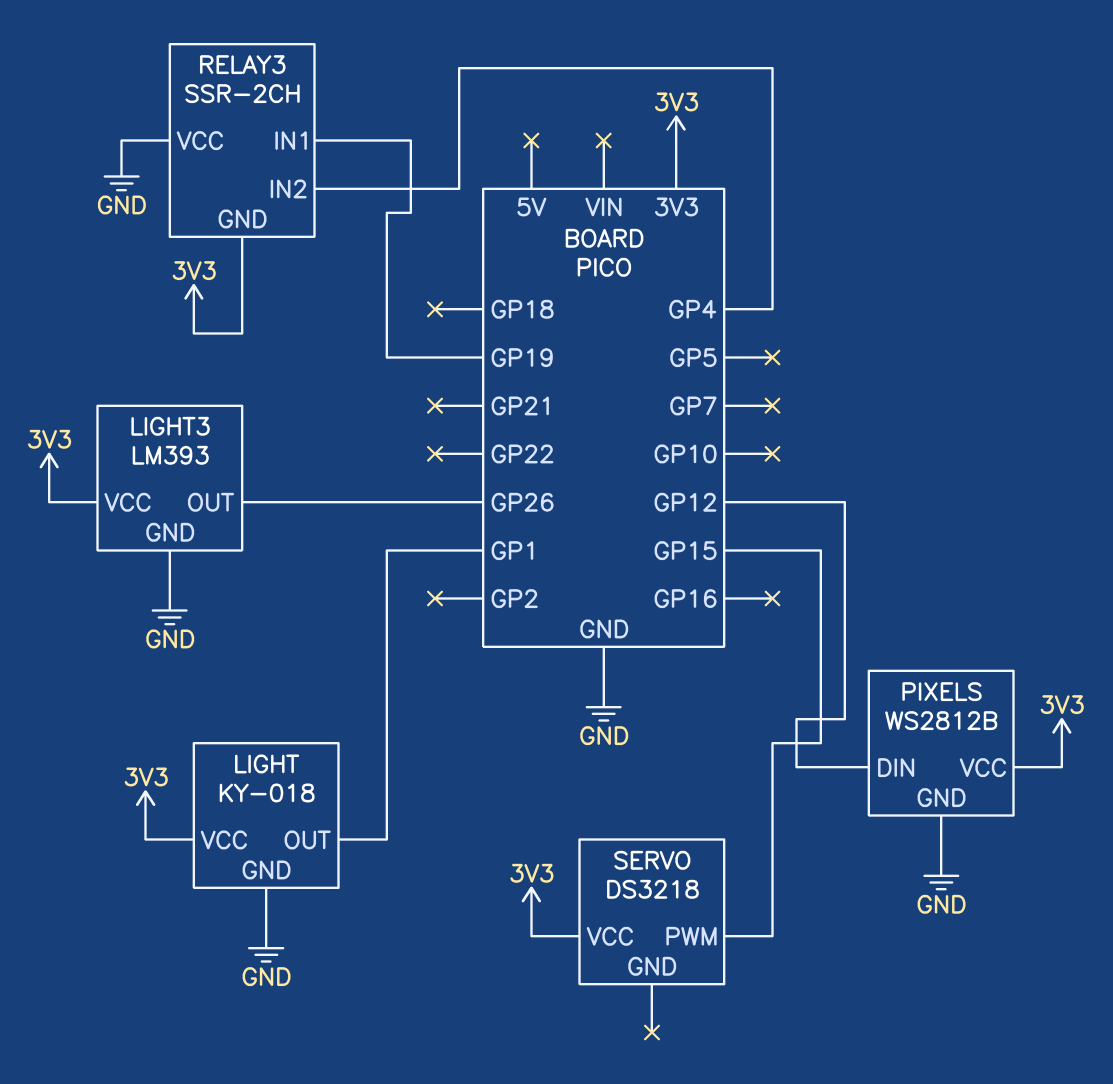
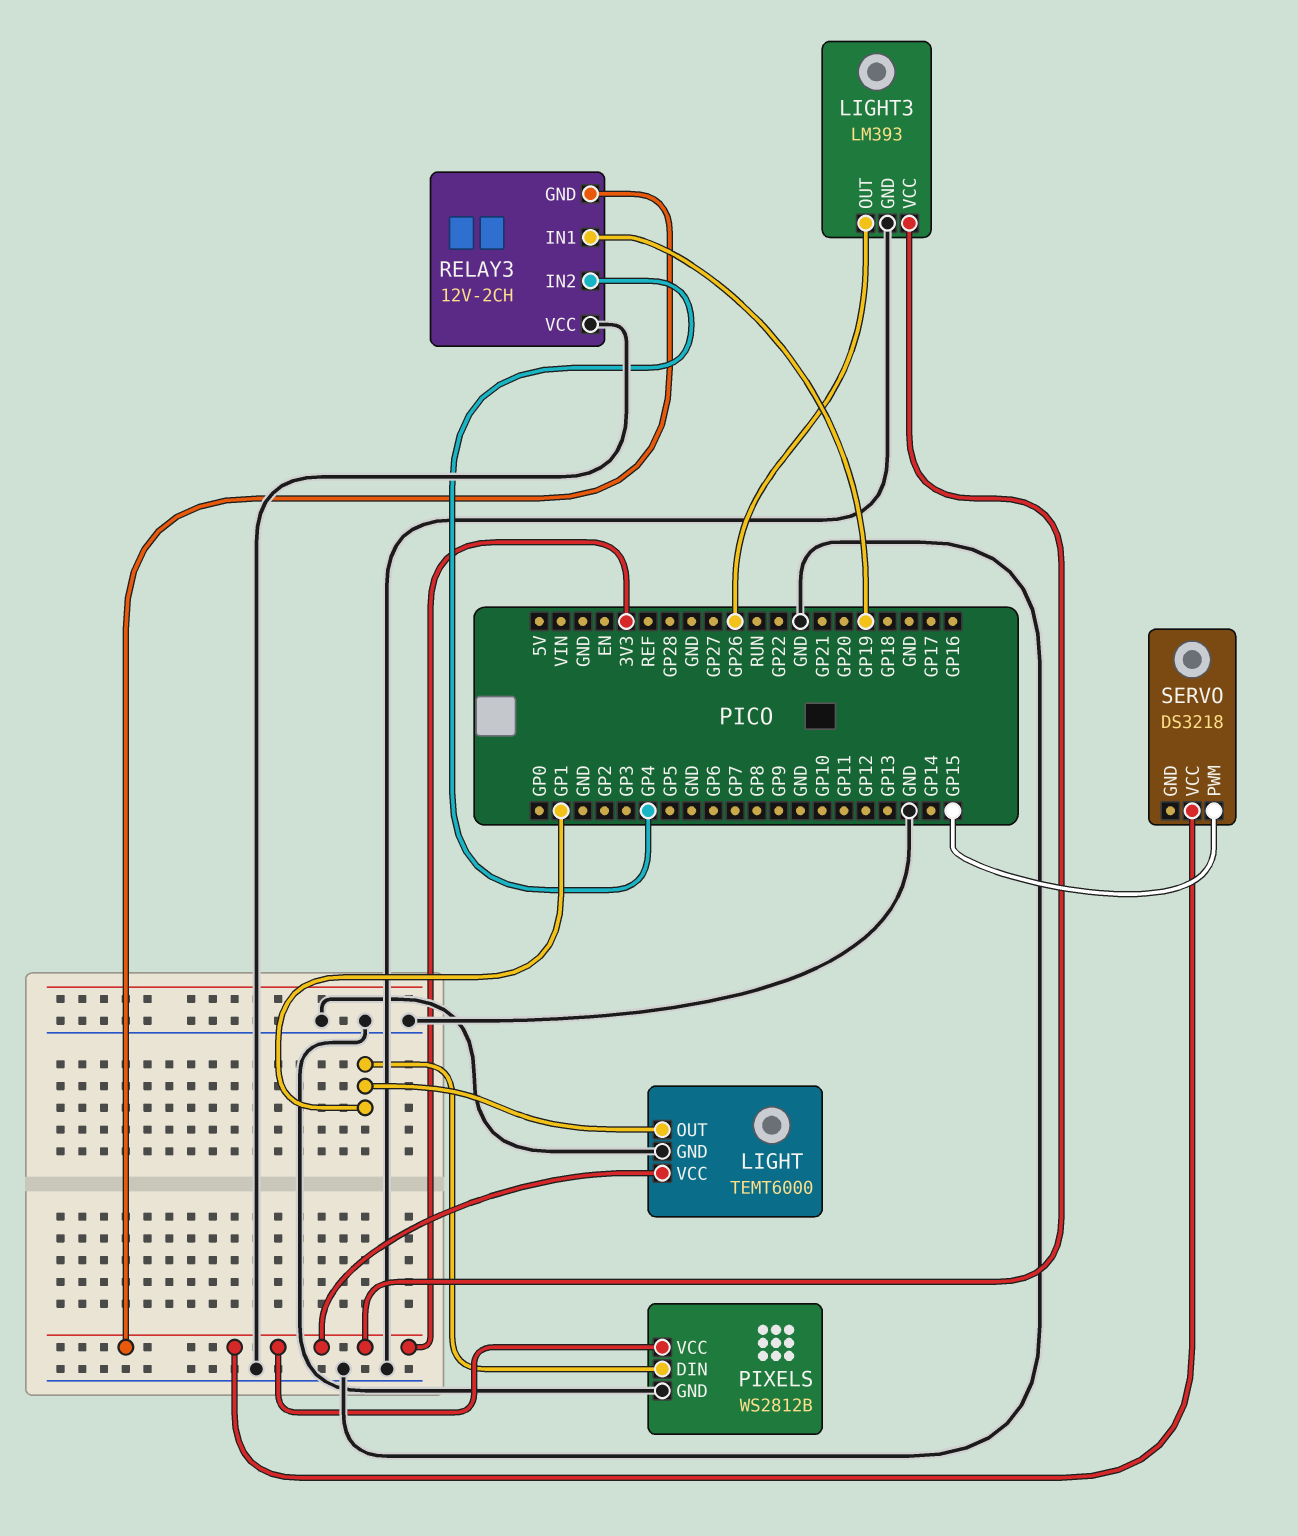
LIGHT: KY-018 -> TEMT6000
PIXELS pin DIN: GP12 -> GP1
RELAY3: SSR-2CH -> 12V-2CH

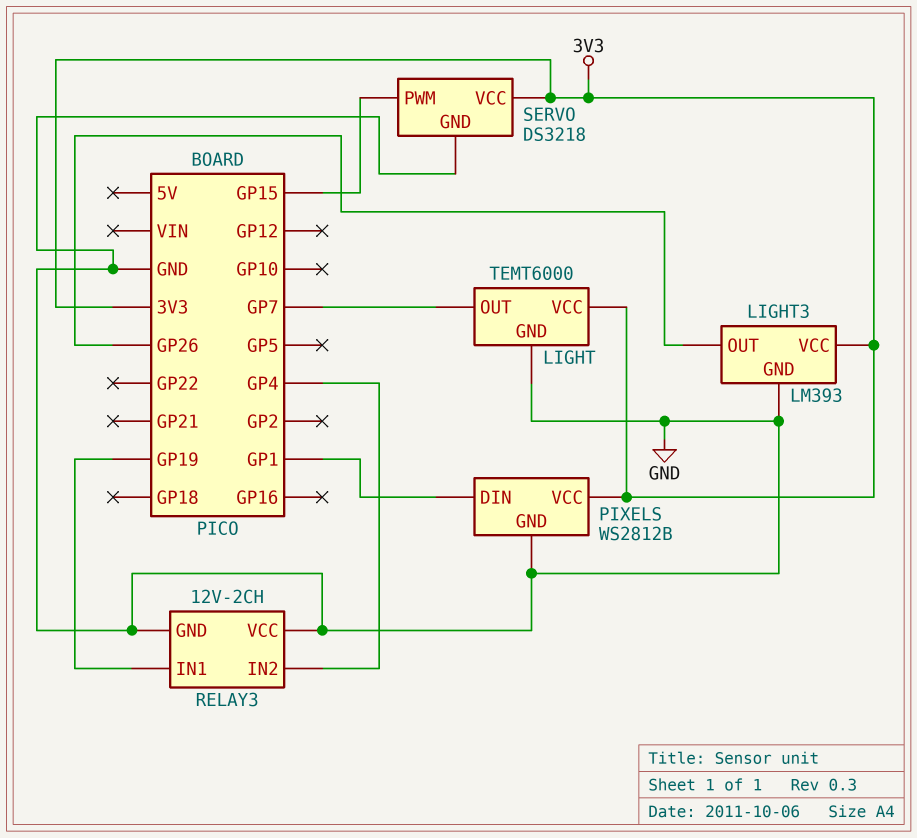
LIGHT pin OUT: GP1 -> GP7
RELAY3 pin GND: 3V3 -> GND
SERVO pin GND: none -> GND

